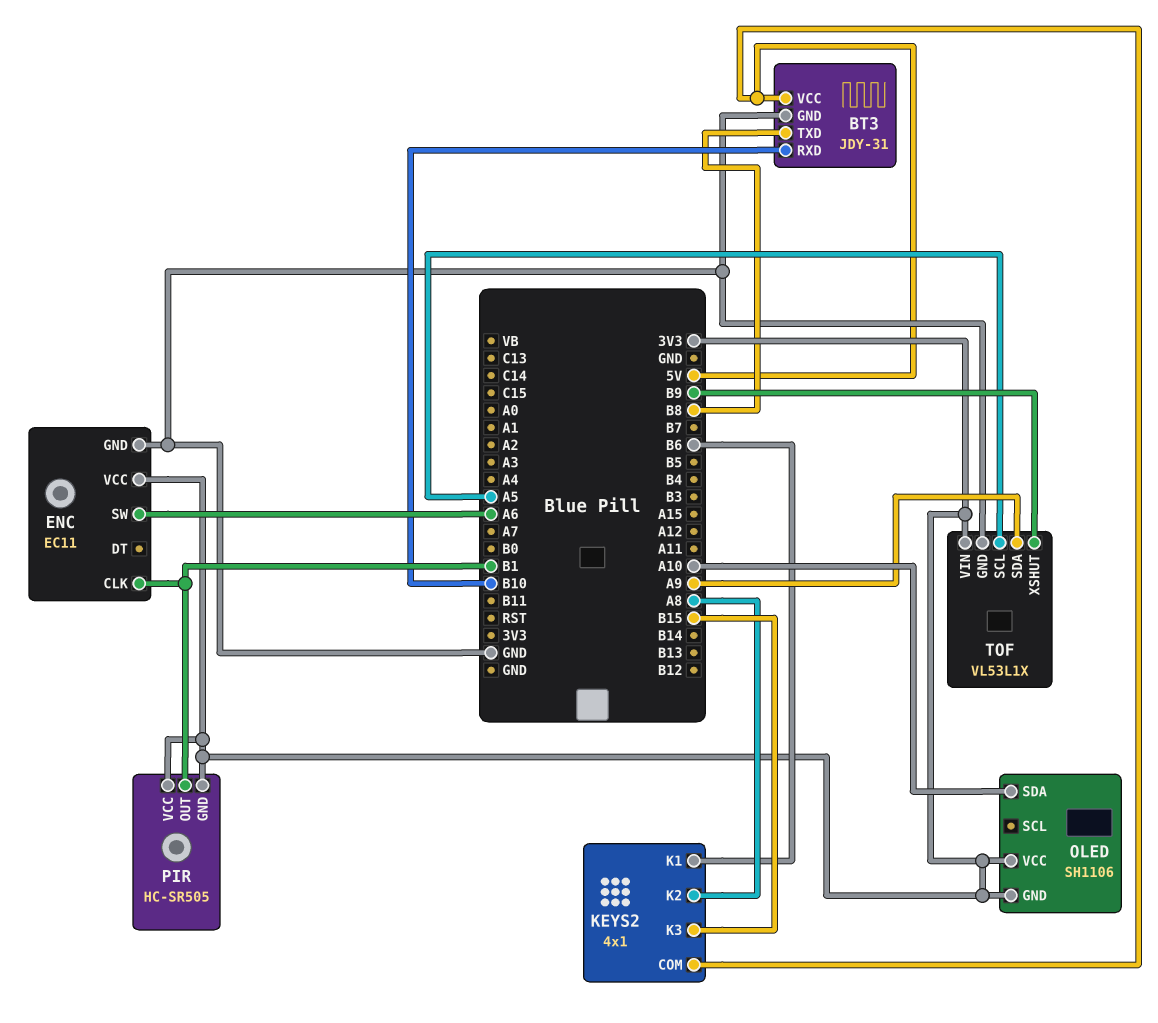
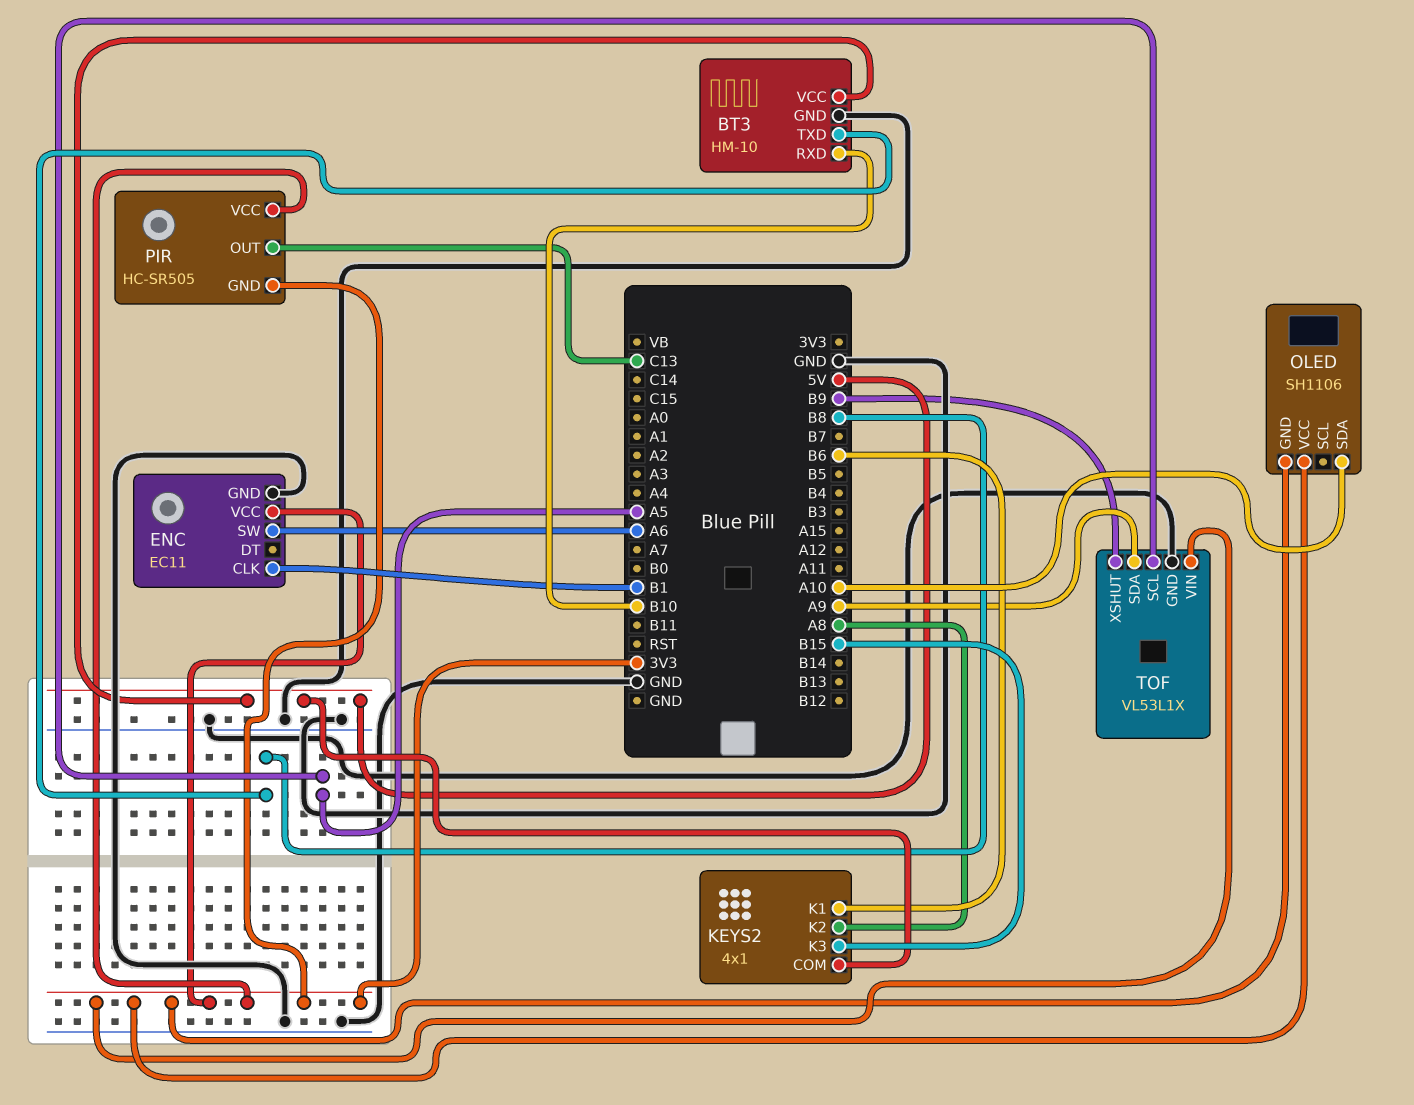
BT3: JDY-31 -> HM-10
PIR pin OUT: B1 -> C13

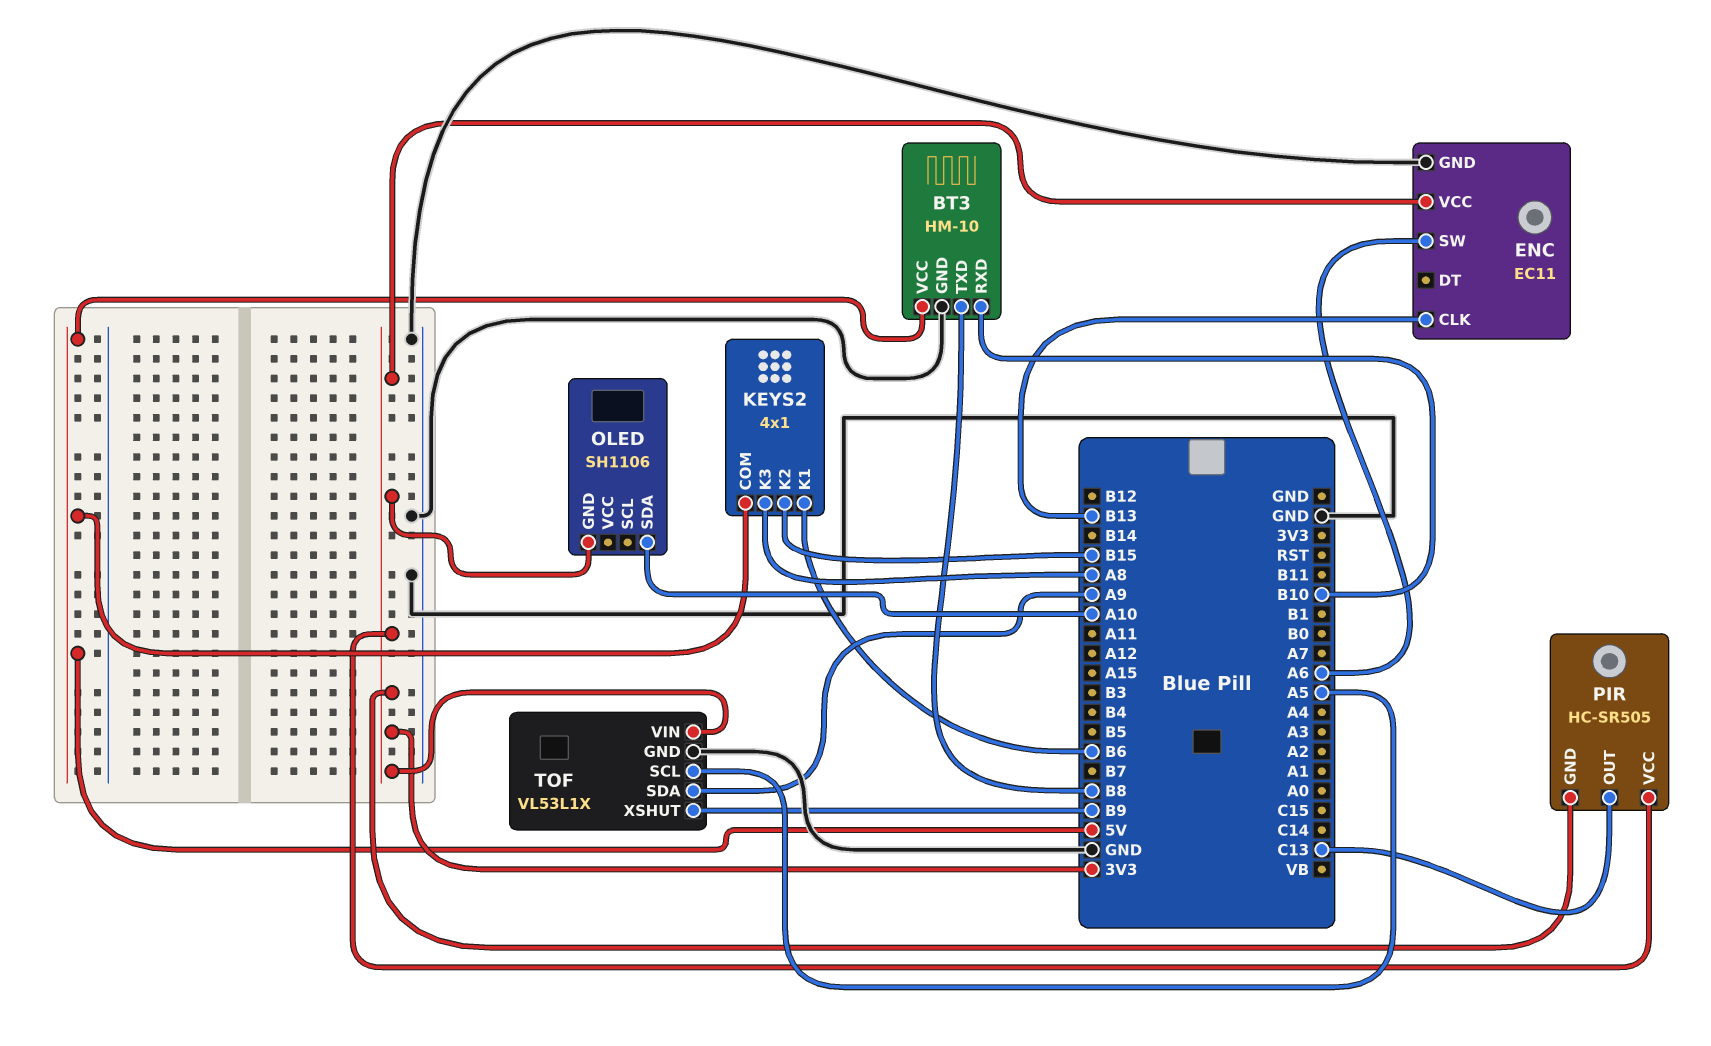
ENC pin CLK: B1 -> B13
KEYS2 pin K2: A8 -> B15
KEYS2 pin K3: B15 -> A8
OLED pin VCC: 3V3 -> none

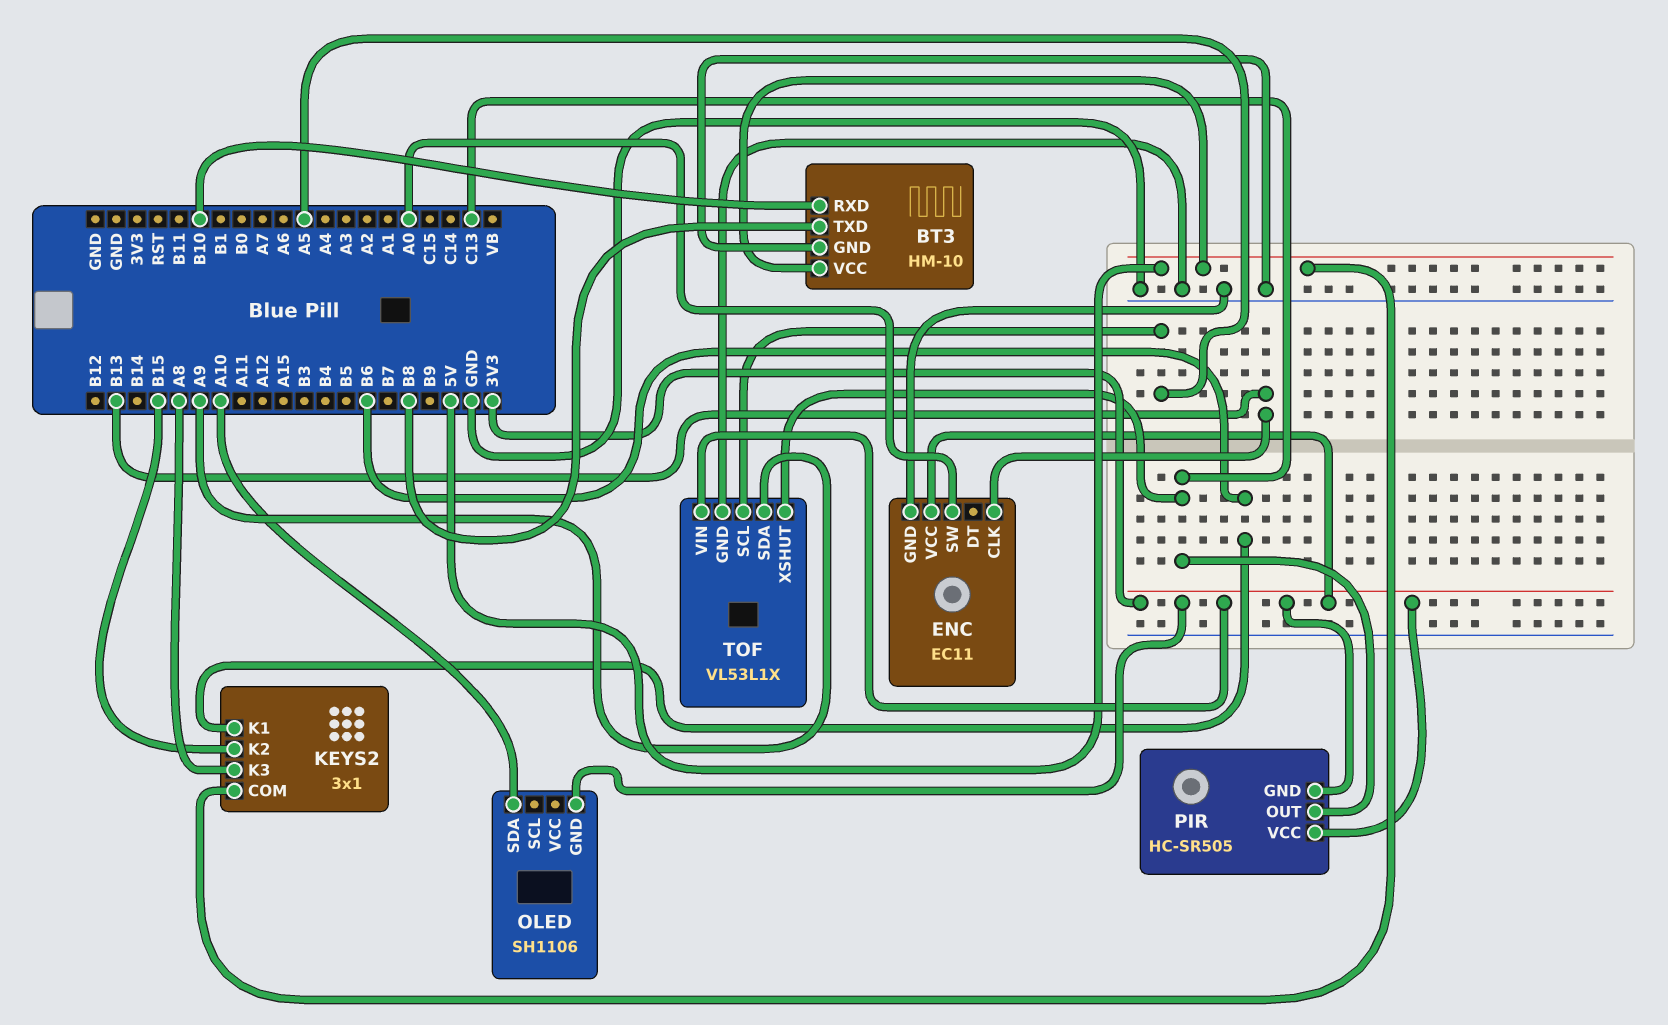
ENC pin SW: A6 -> A0
KEYS2: 4x1 -> 3x1
TOF pin XSHUT: B9 -> C13

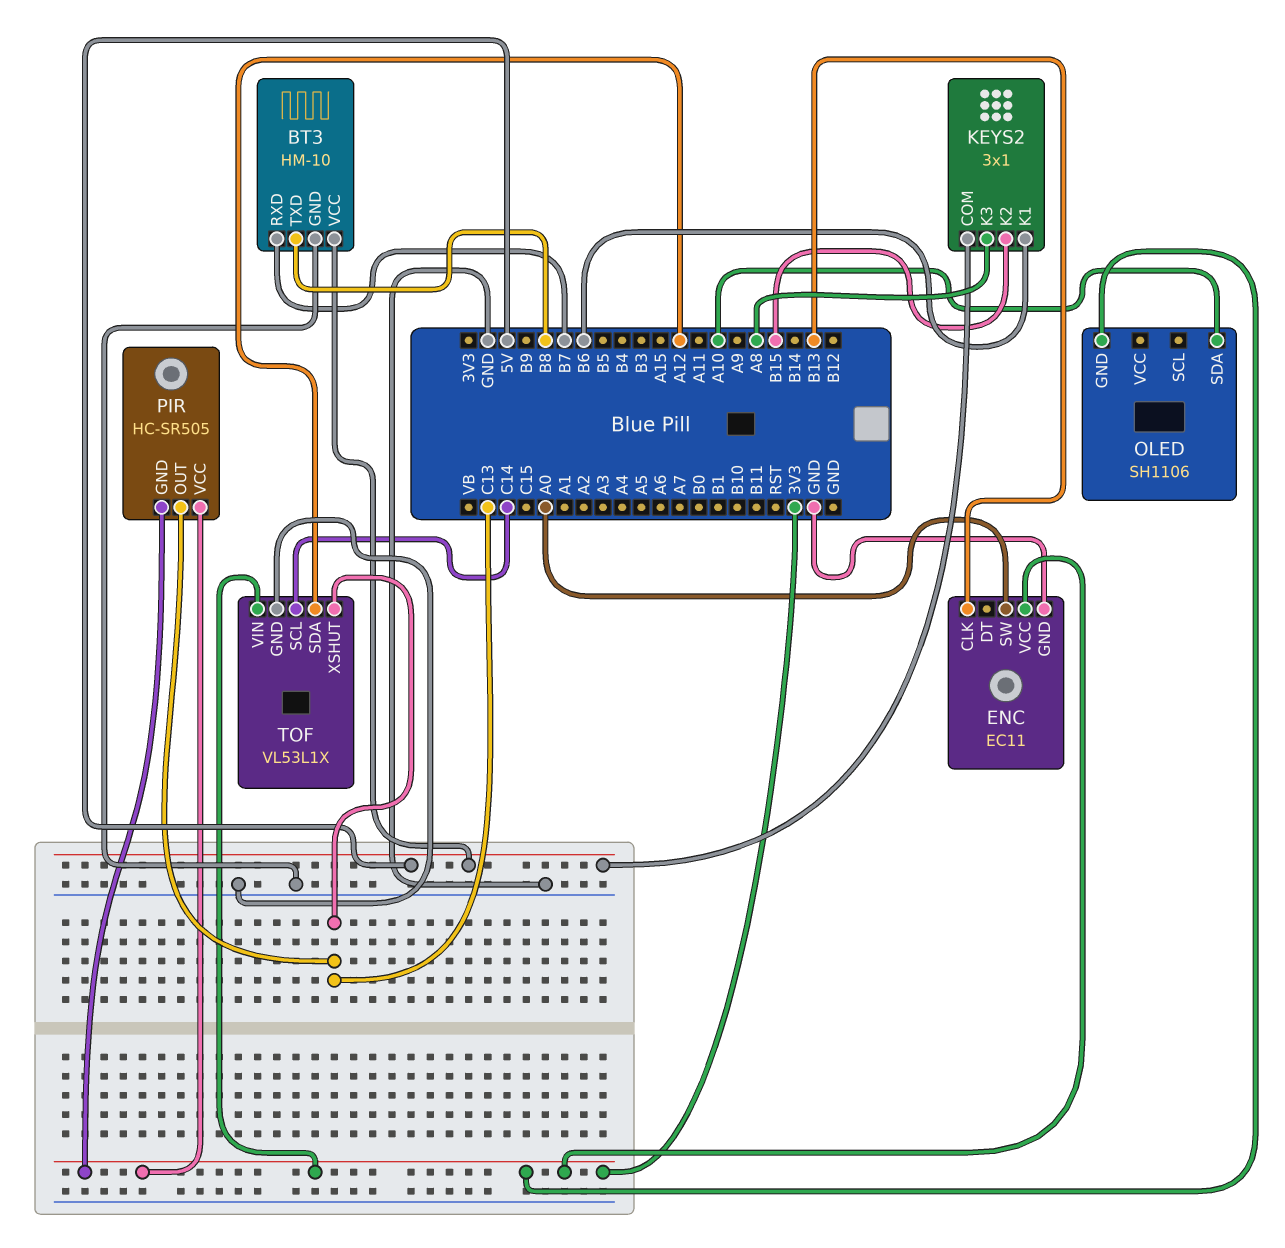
BT3 pin RXD: B10 -> B7
TOF pin SCL: A5 -> C14
TOF pin SDA: A9 -> A12

